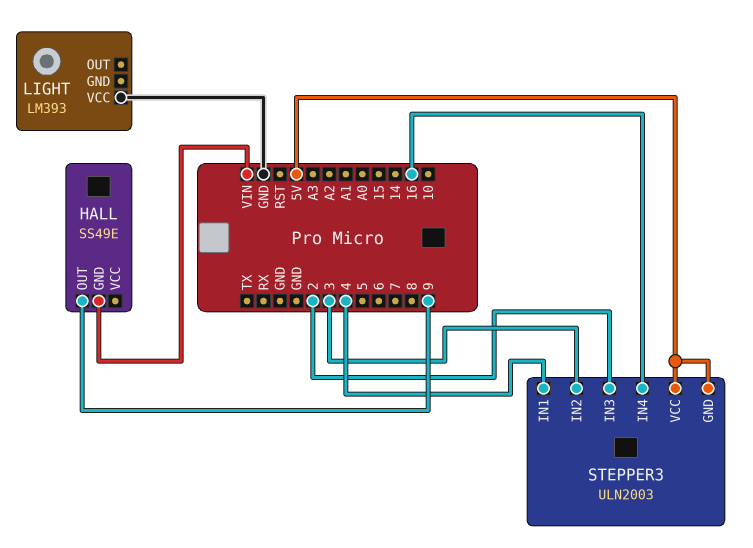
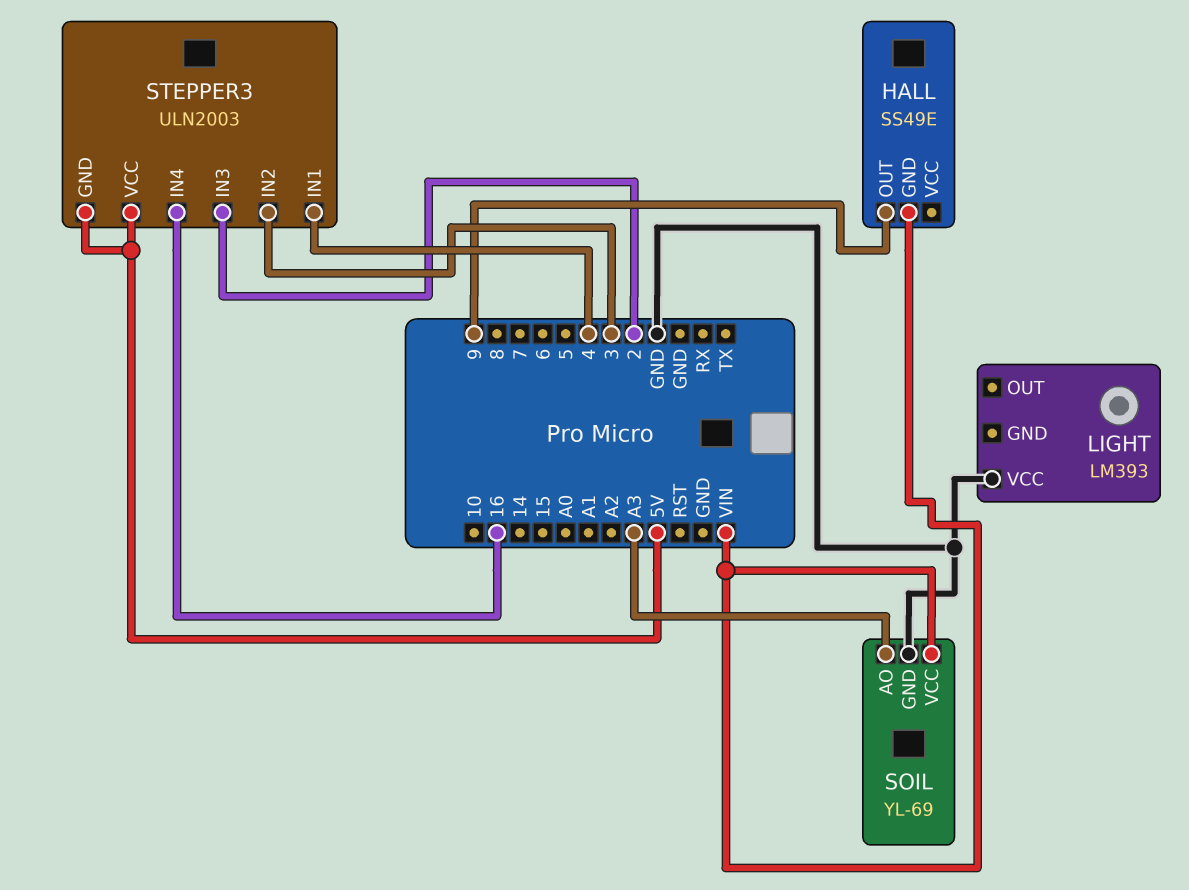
SOIL: none -> YL-69
SOIL pin AO: none -> A3
SOIL pin GND: none -> GND
SOIL pin VCC: none -> VIN

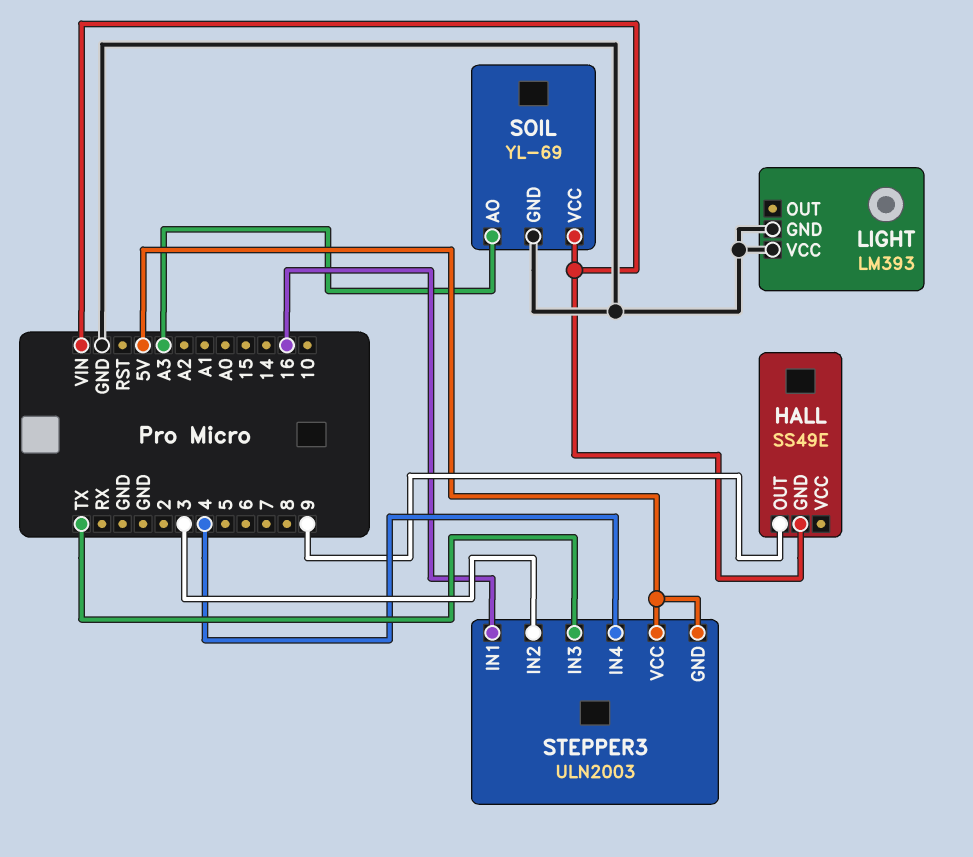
LIGHT pin GND: none -> GND
STEPPER3 pin IN1: 4 -> 16
STEPPER3 pin IN3: 2 -> TX
STEPPER3 pin IN4: 16 -> 4

